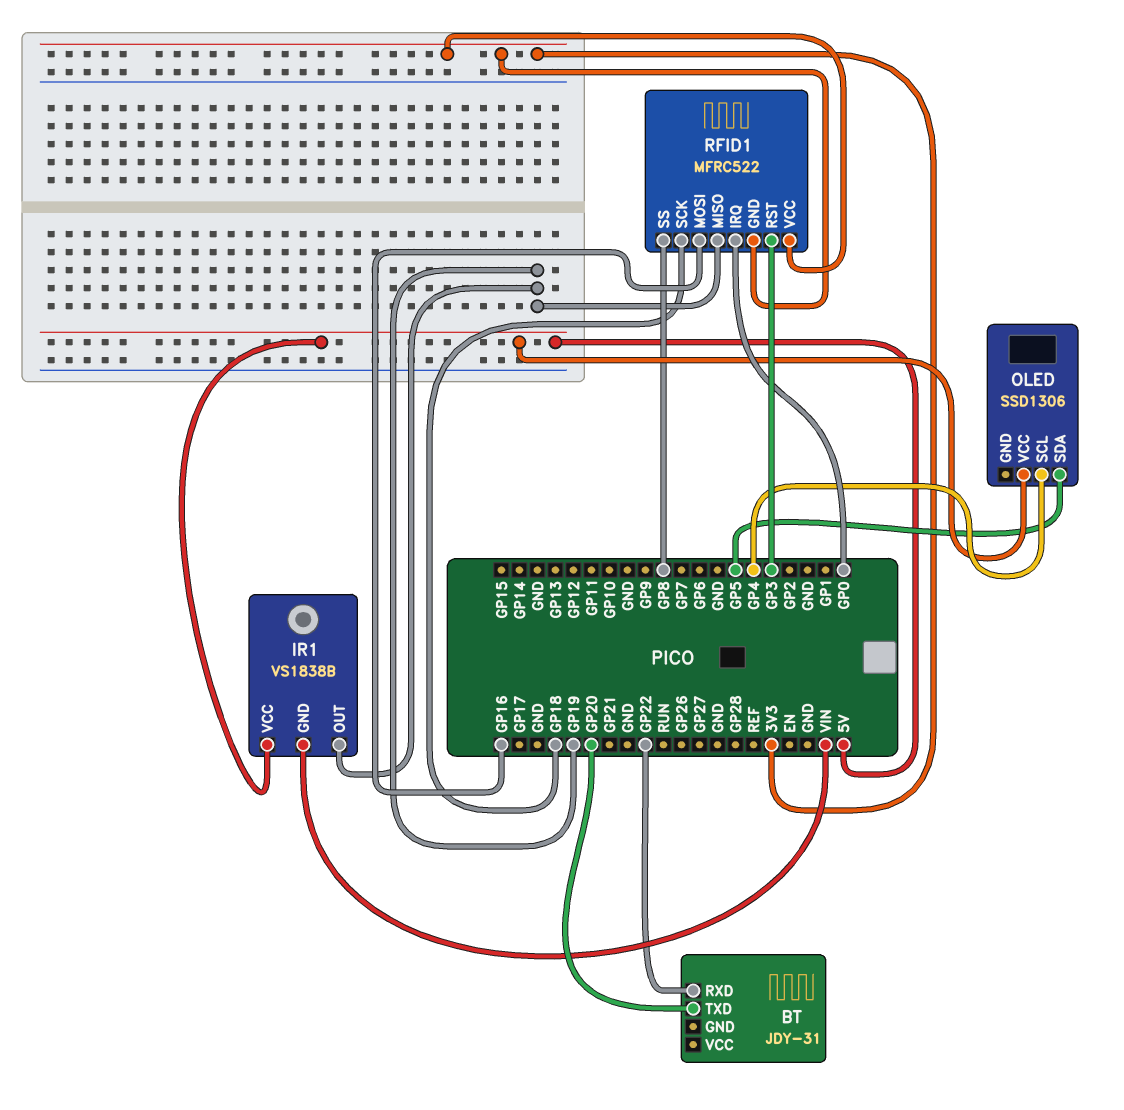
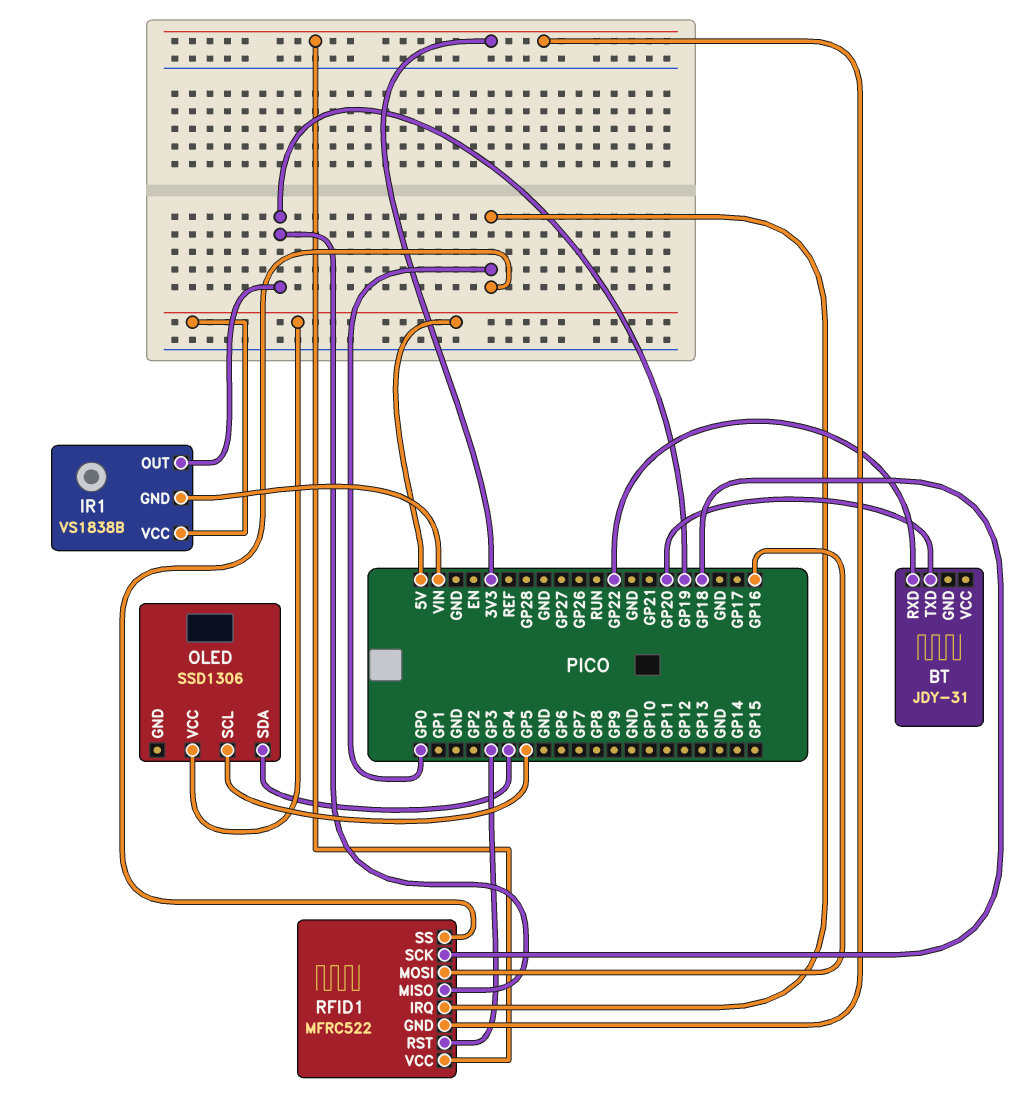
OLED pin SCL: GP4 -> GP5
OLED pin SDA: GP5 -> GP4
RFID1 pin SS: GP8 -> GP0

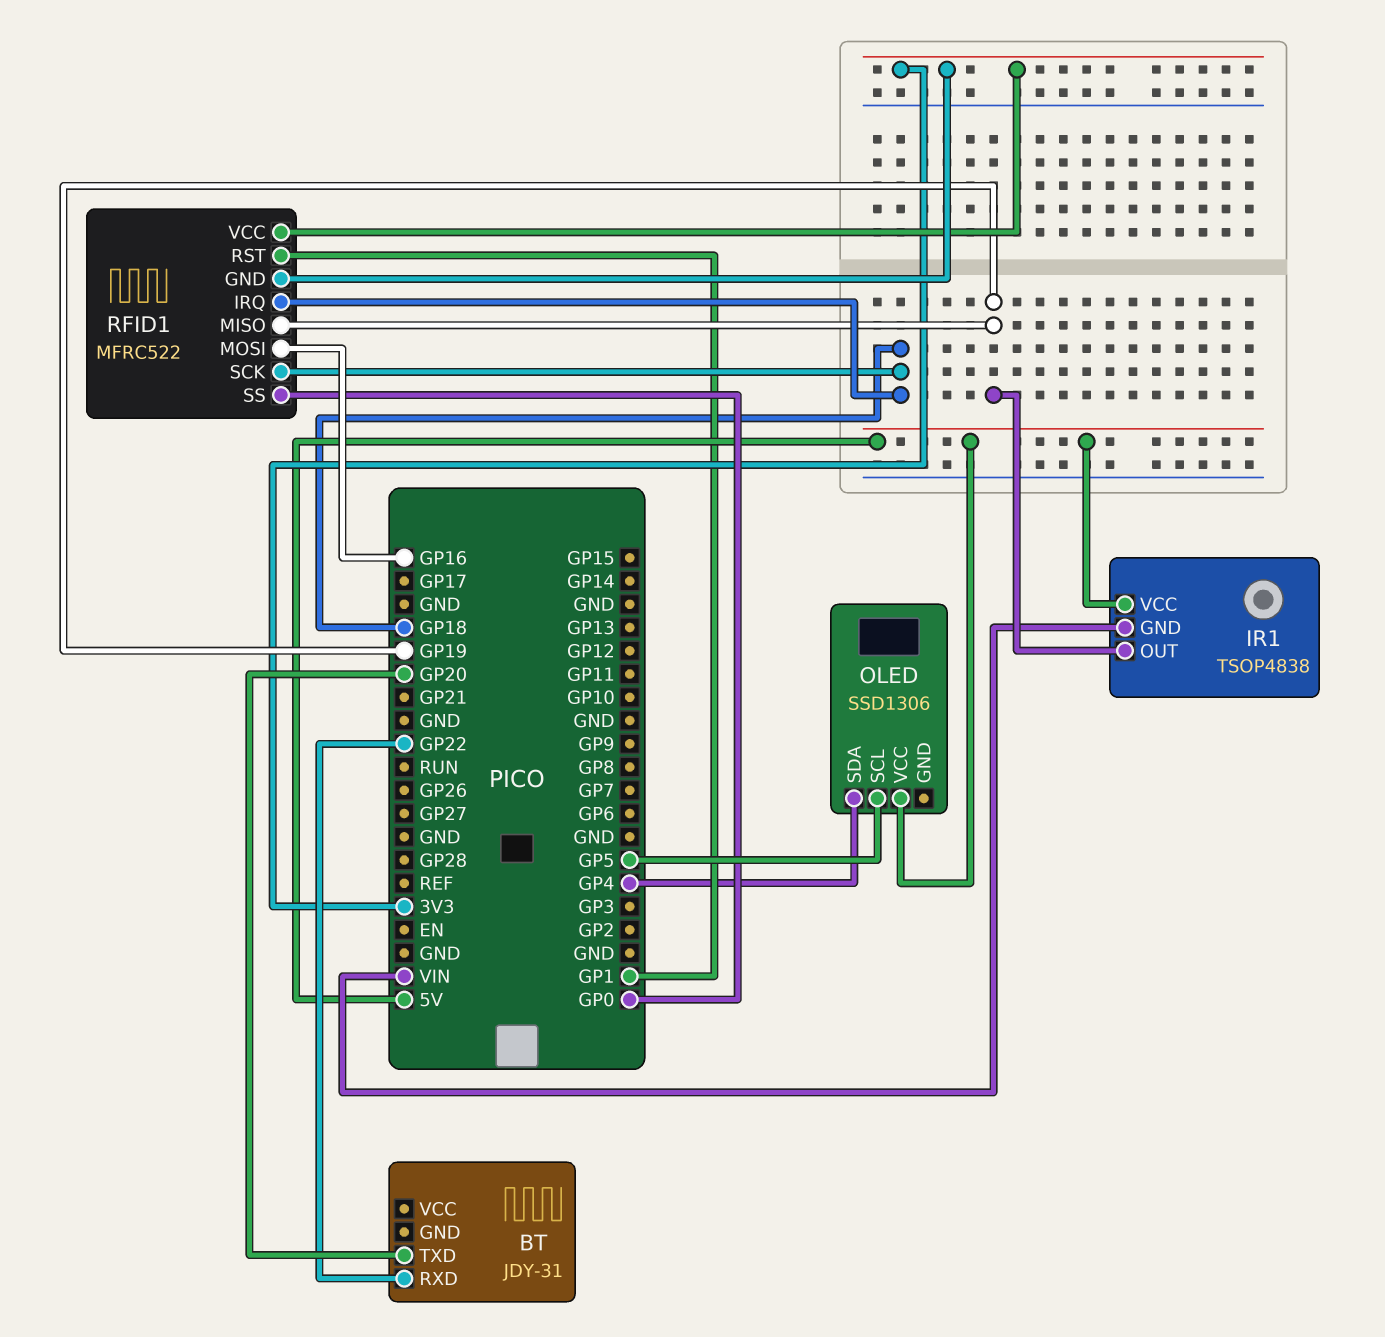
IR1: VS1838B -> TSOP4838
RFID1 pin IRQ: GP0 -> GP18
RFID1 pin RST: GP3 -> GP1

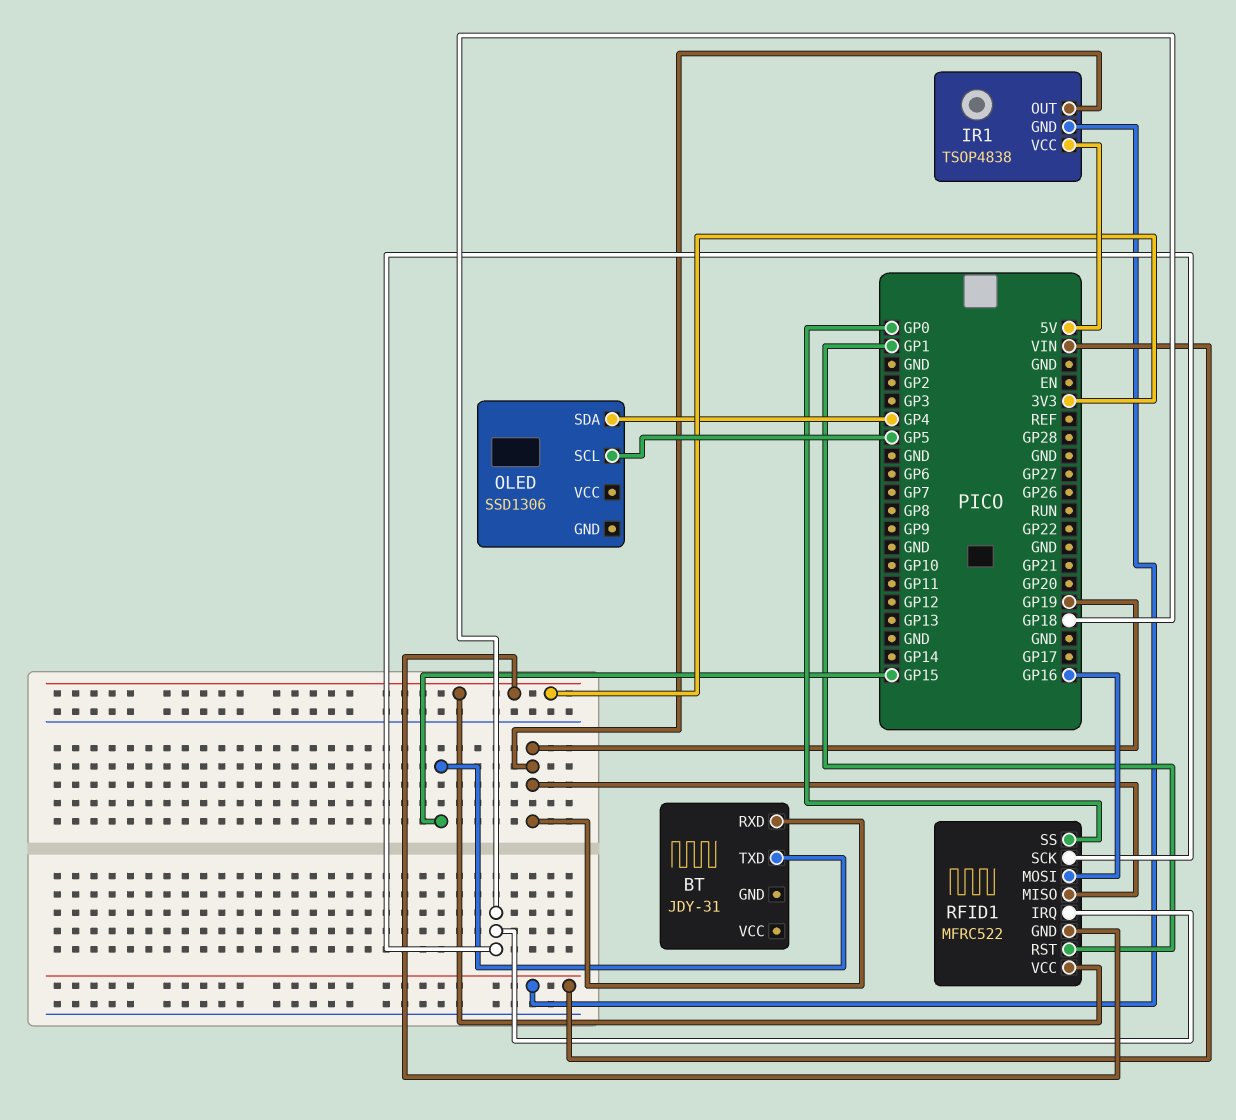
BT pin RXD: GP22 -> GP19
BT pin TXD: GP20 -> GP15
OLED pin VCC: 5V -> none

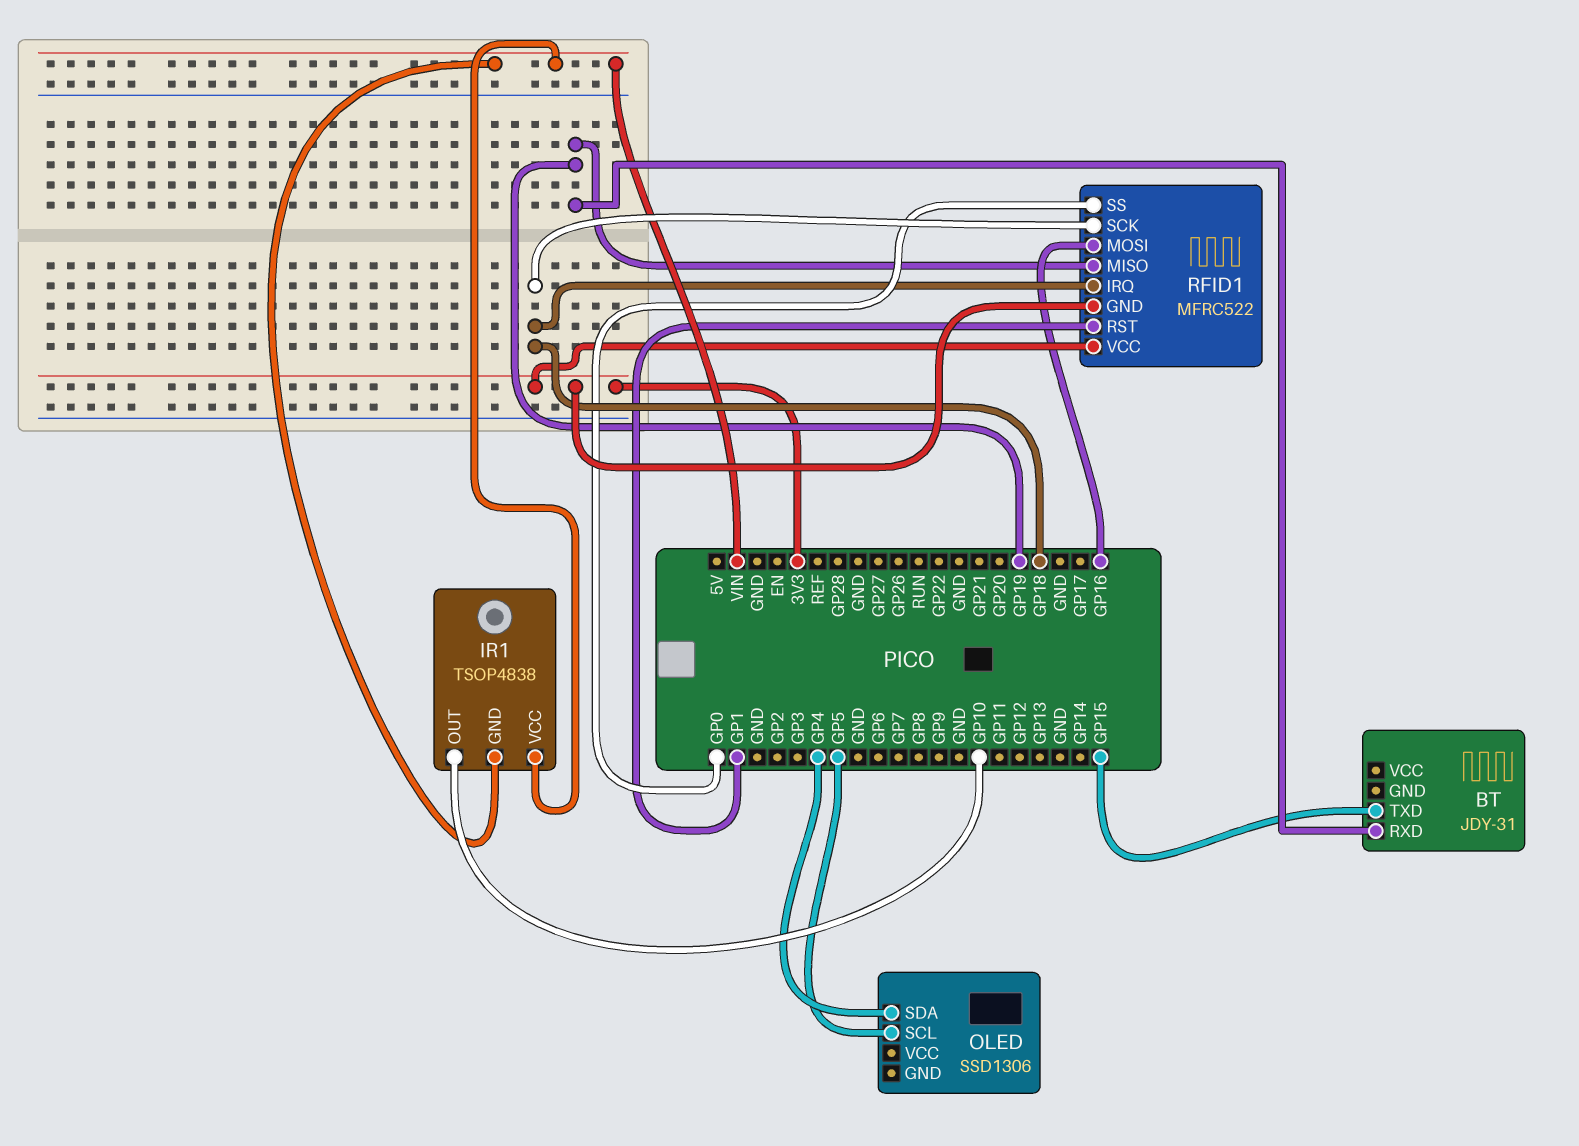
IR1 pin OUT: GP19 -> GP10
IR1 pin VCC: 5V -> VIN

